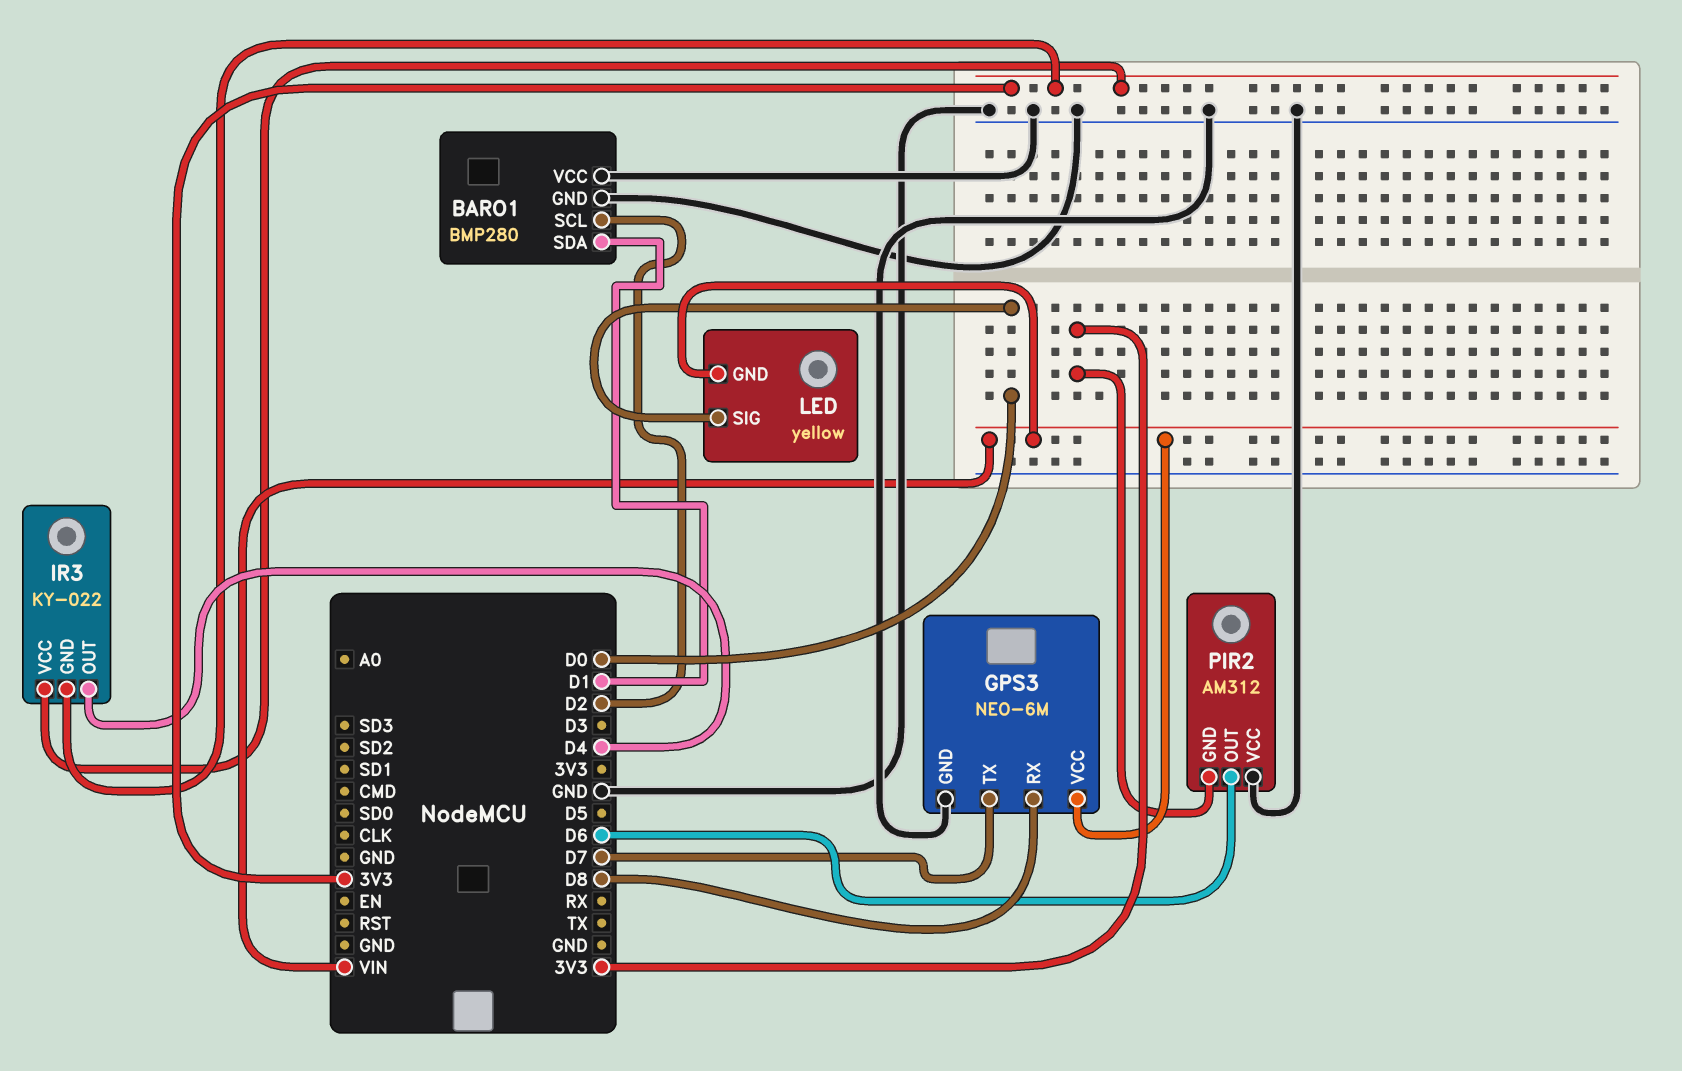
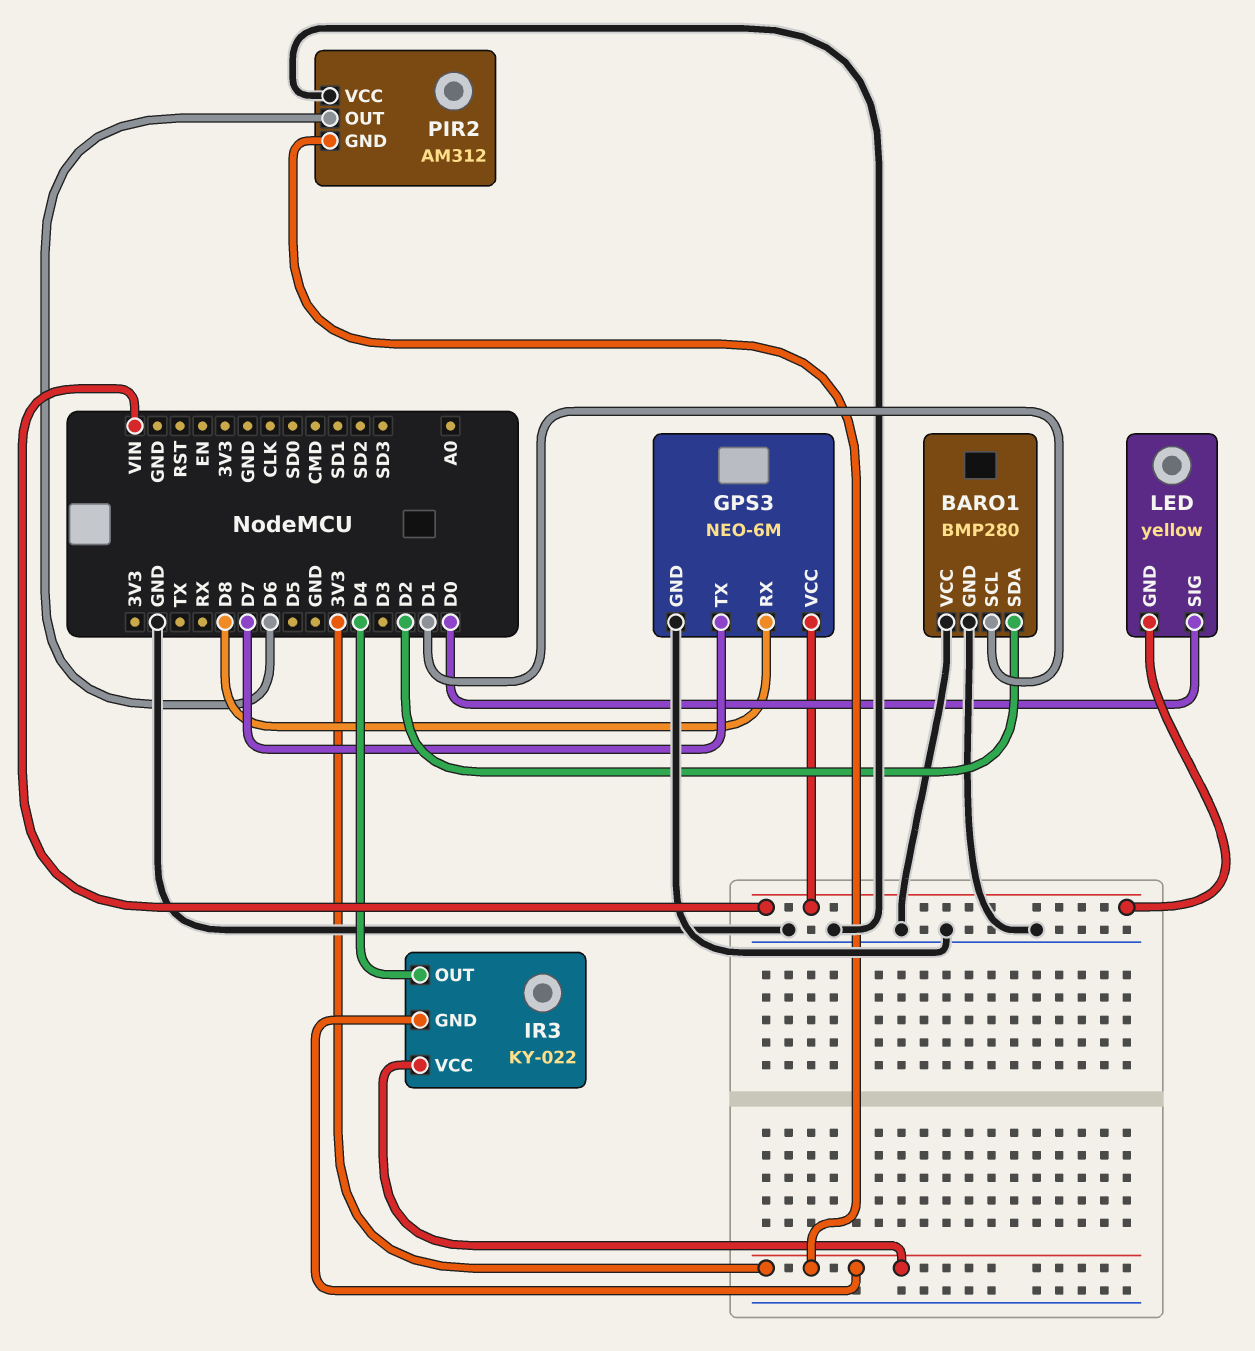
BARO1 pin SCL: D2 -> D1
BARO1 pin SDA: D1 -> D2

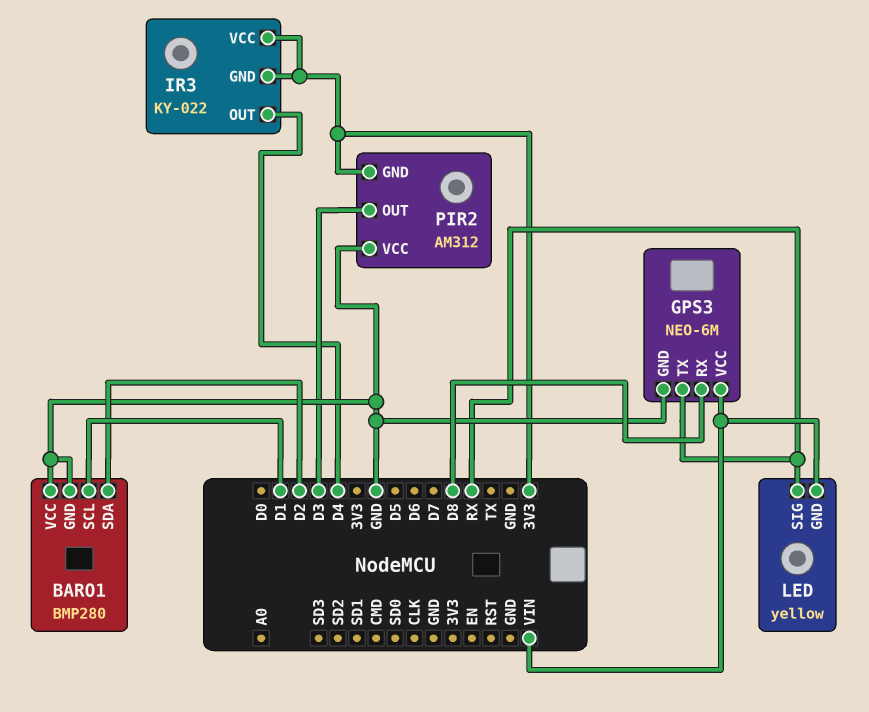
GPS3 pin TX: D7 -> RX
LED pin SIG: D0 -> RX
PIR2 pin OUT: D6 -> D3

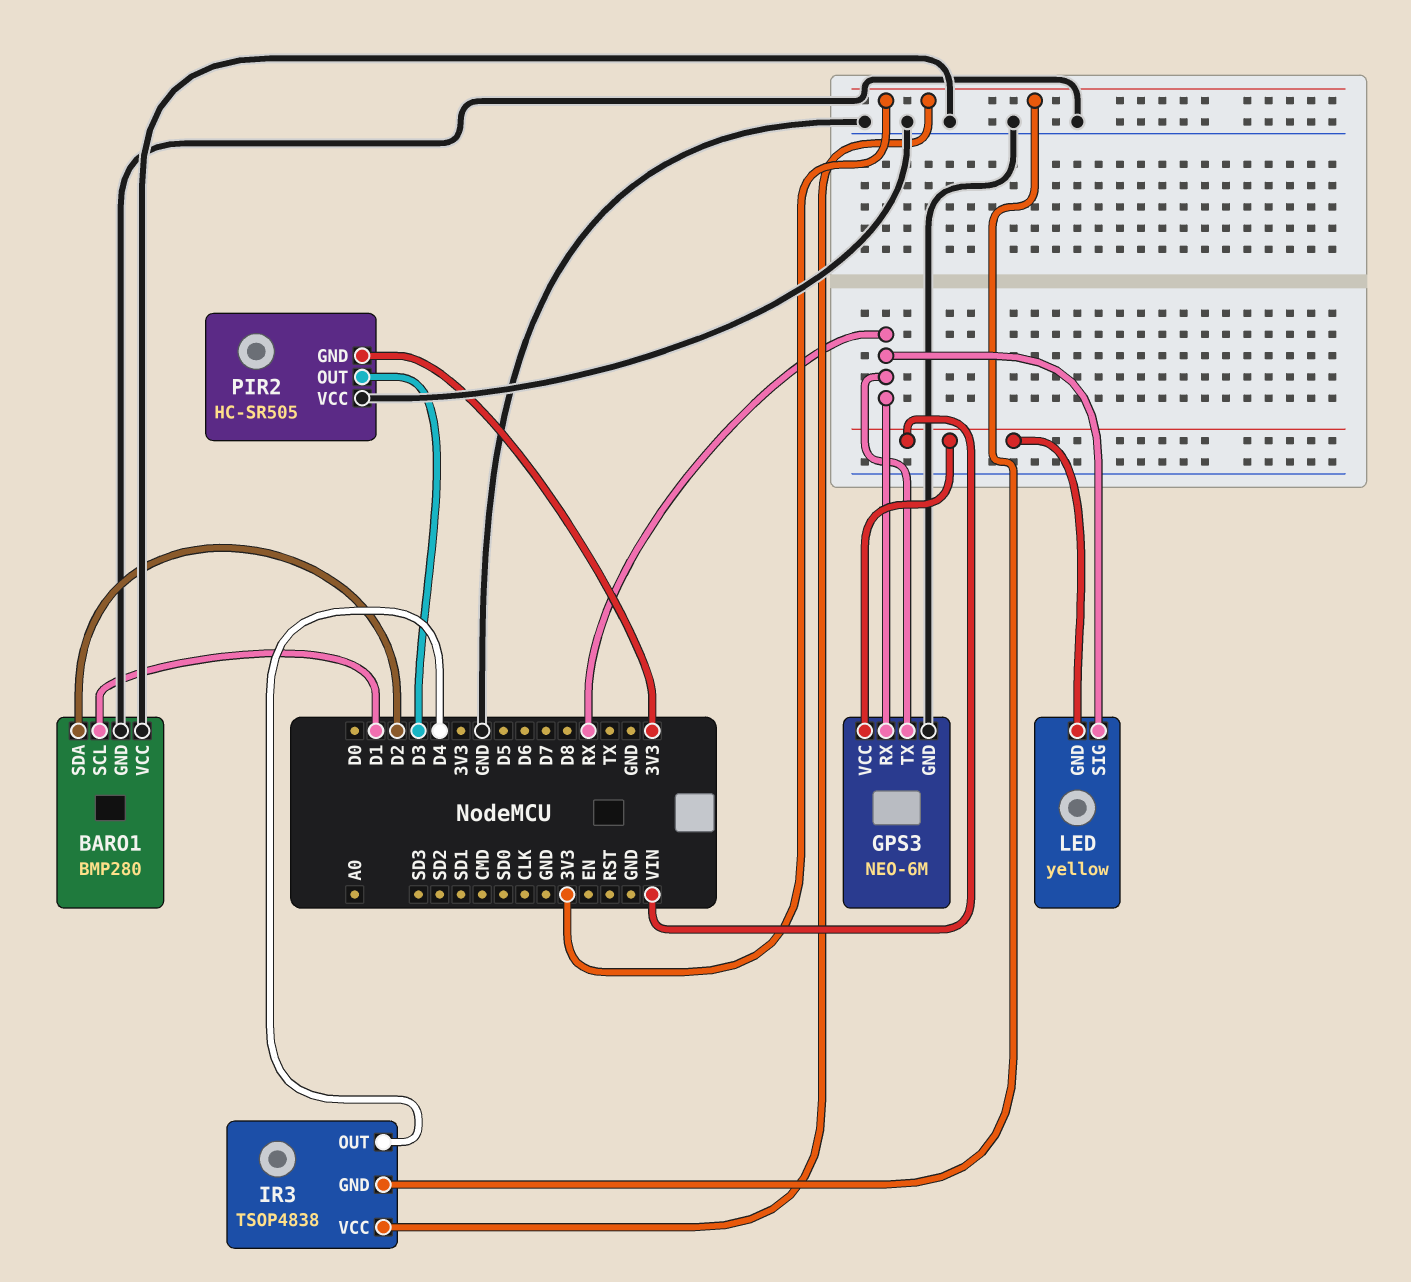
GPS3 pin RX: D8 -> RX
IR3: KY-022 -> TSOP4838
PIR2: AM312 -> HC-SR505

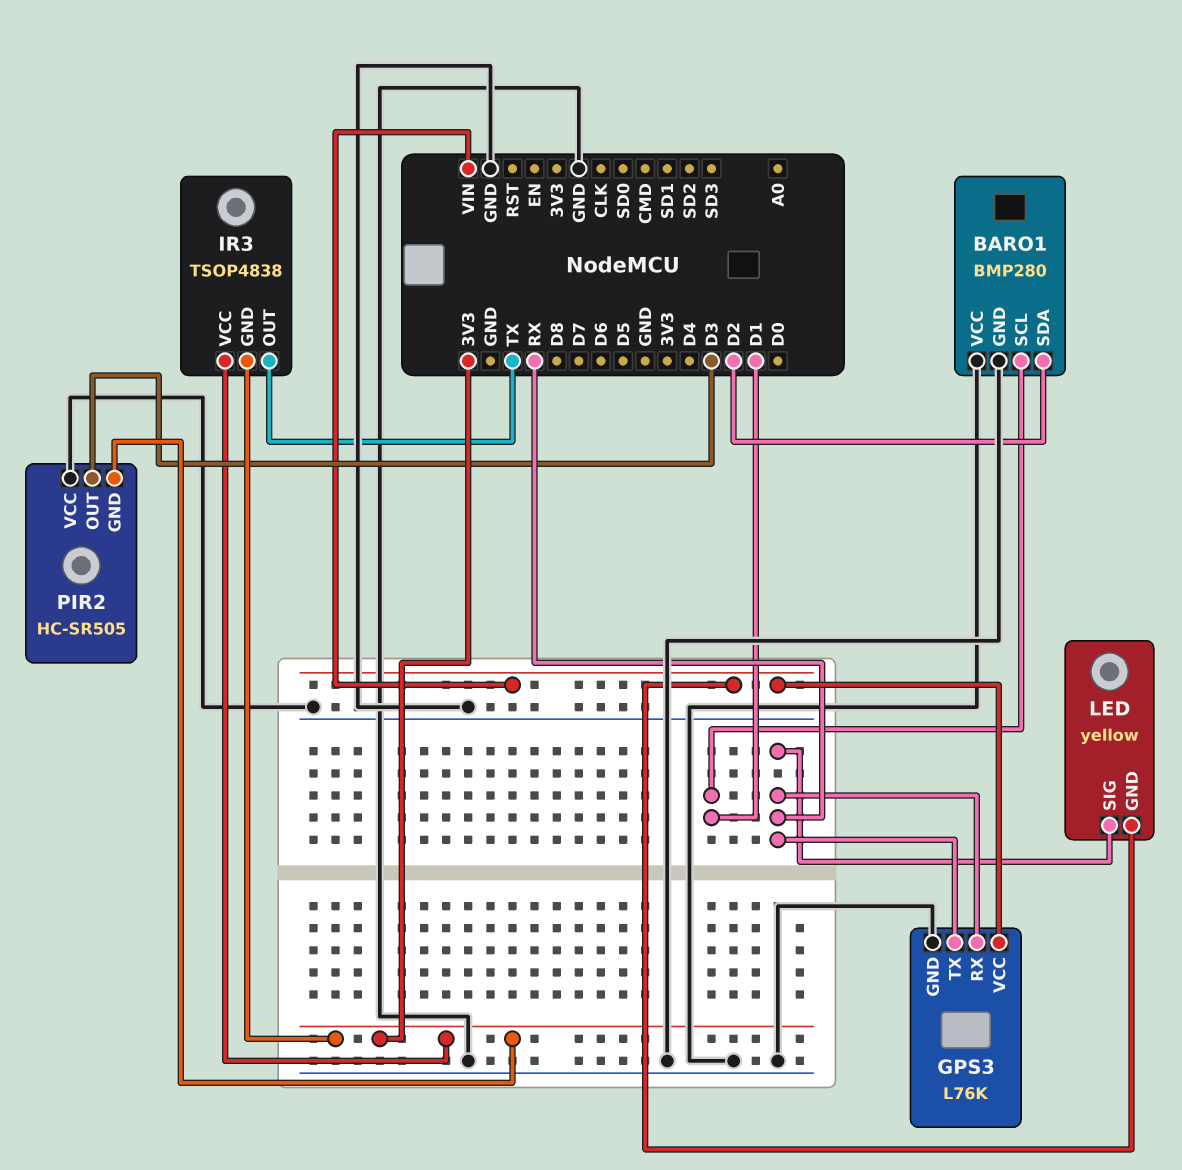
GPS3: NEO-6M -> L76K
IR3 pin OUT: D4 -> TX

